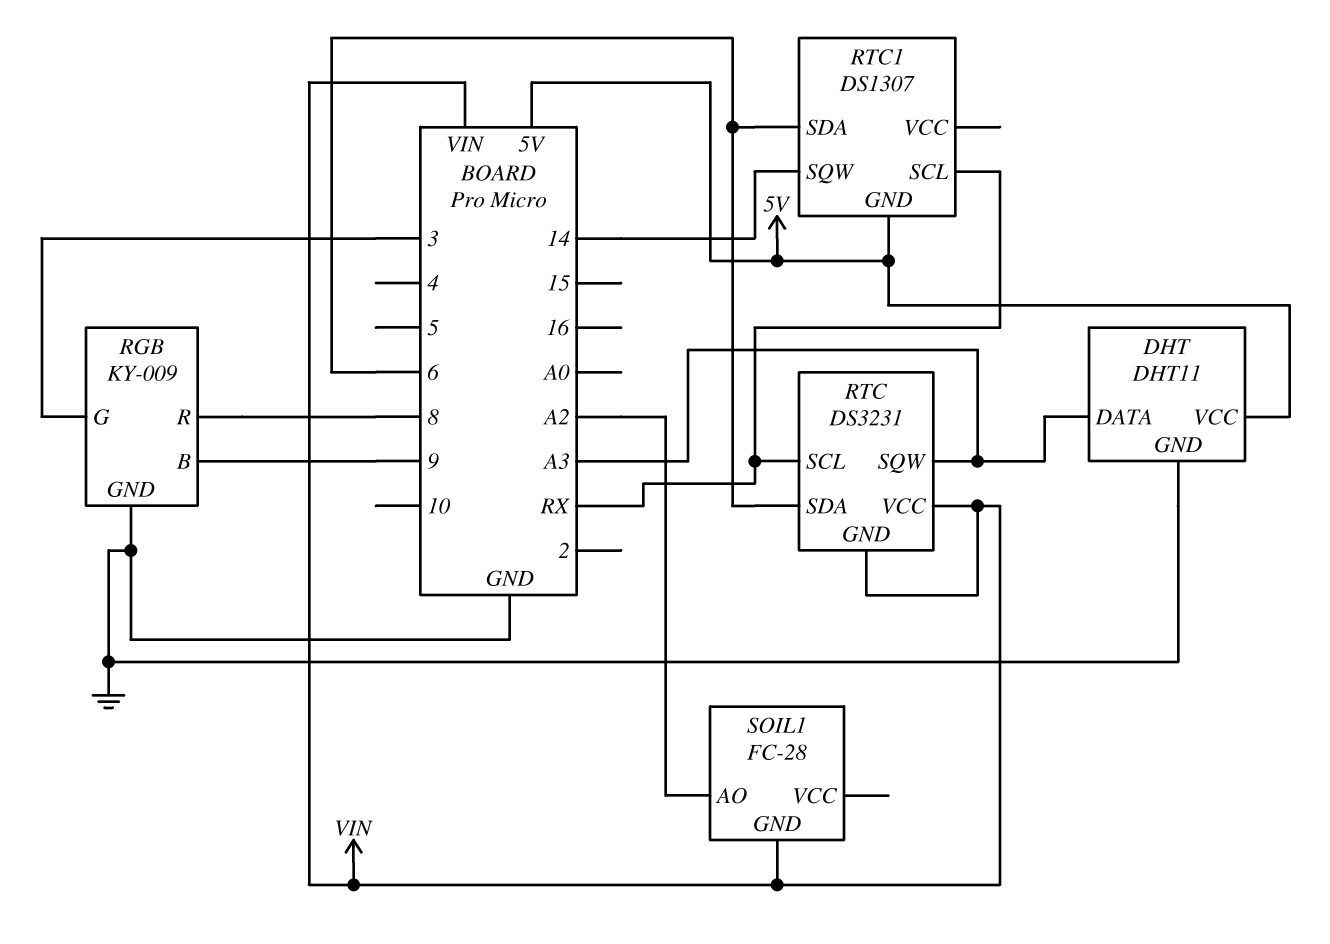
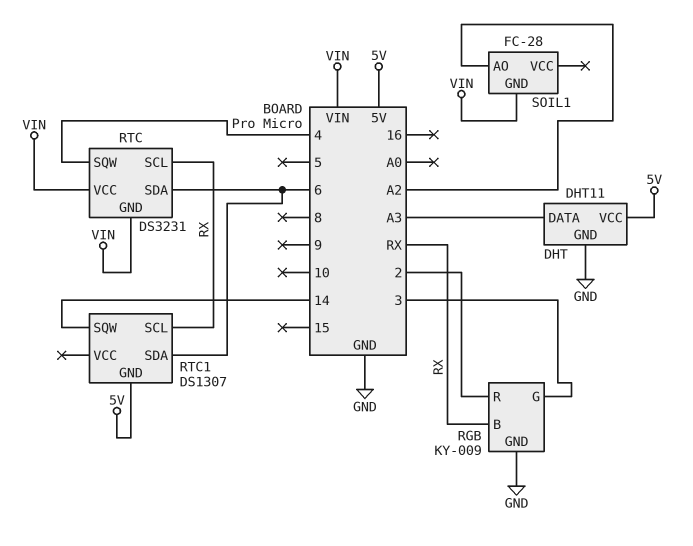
RGB pin B: 9 -> RX
RGB pin R: 8 -> 2
RTC pin SQW: A3 -> 4

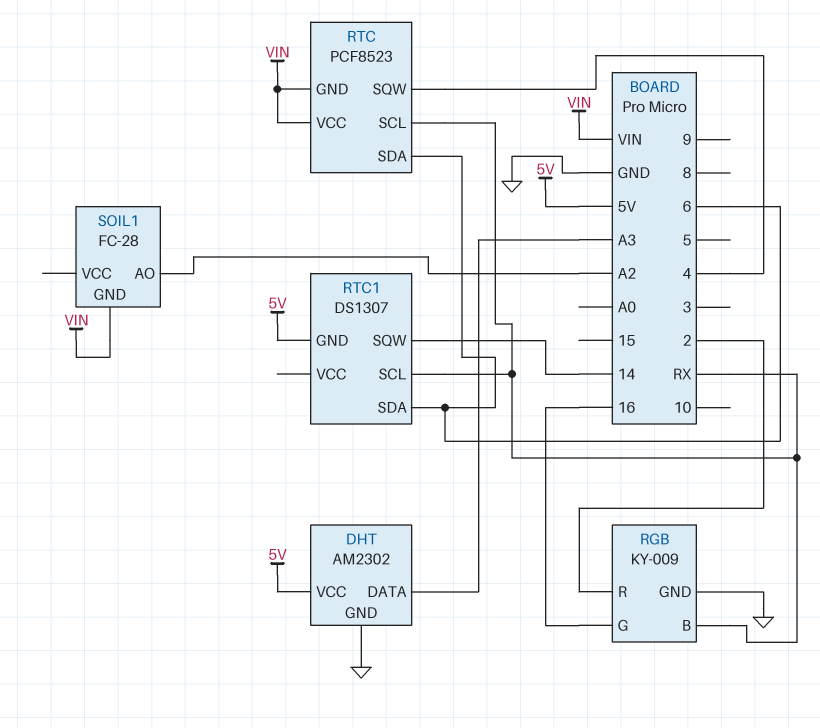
DHT: DHT11 -> AM2302
RGB pin G: 3 -> 16
RTC: DS3231 -> PCF8523

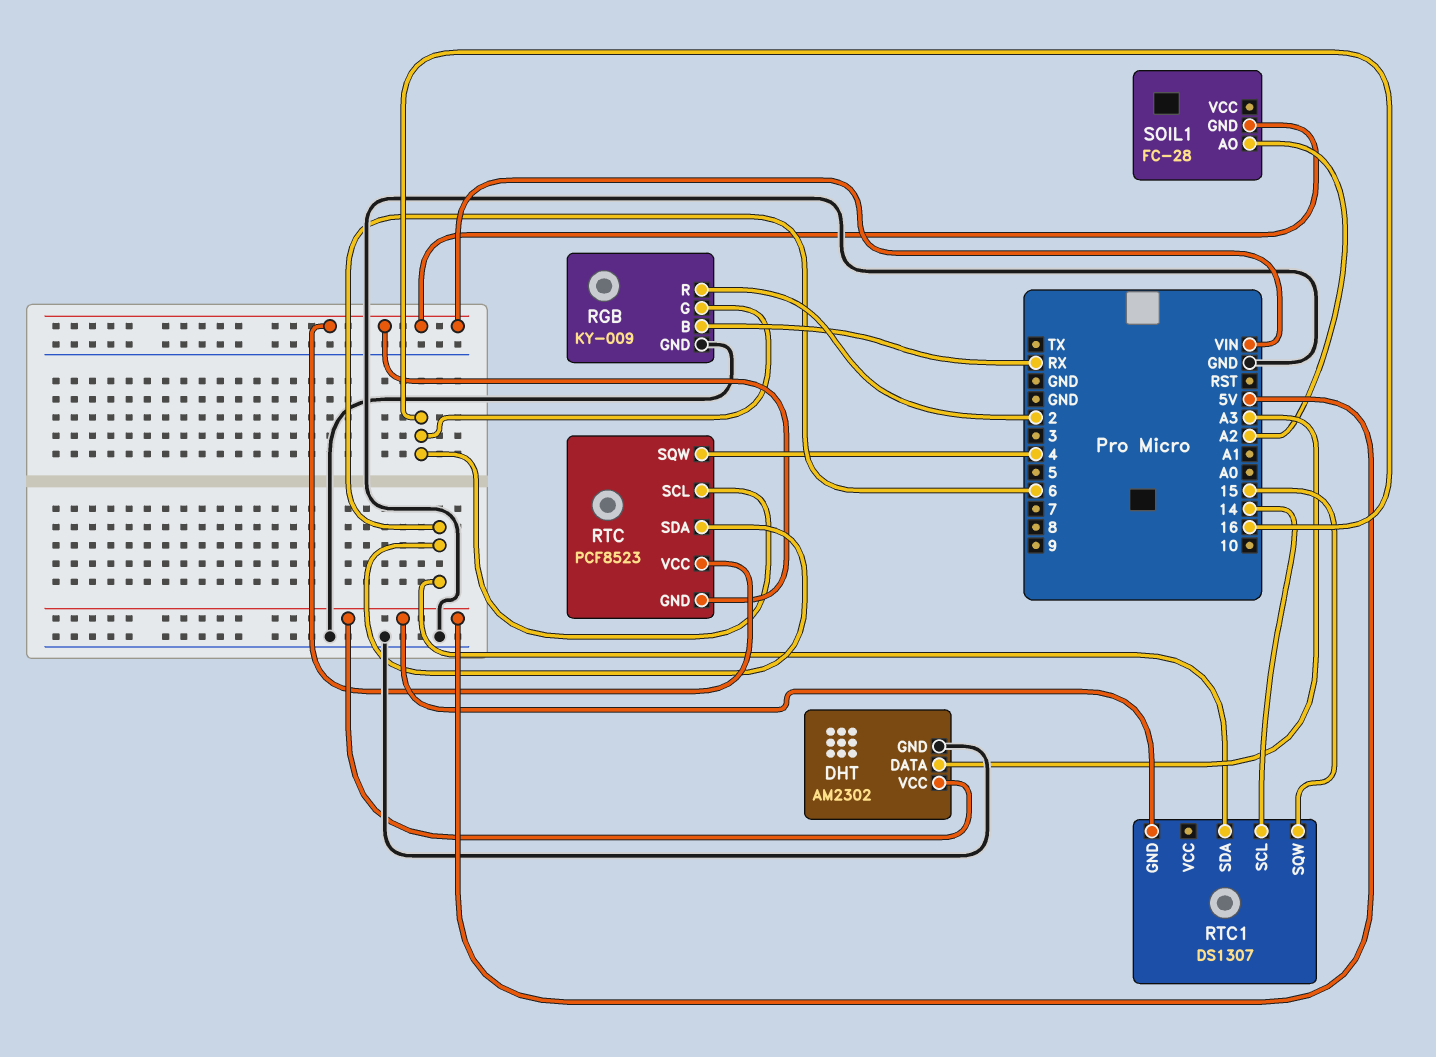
RTC pin SCL: RX -> 16
RTC1 pin SCL: RX -> 14
RTC1 pin SQW: 14 -> 15

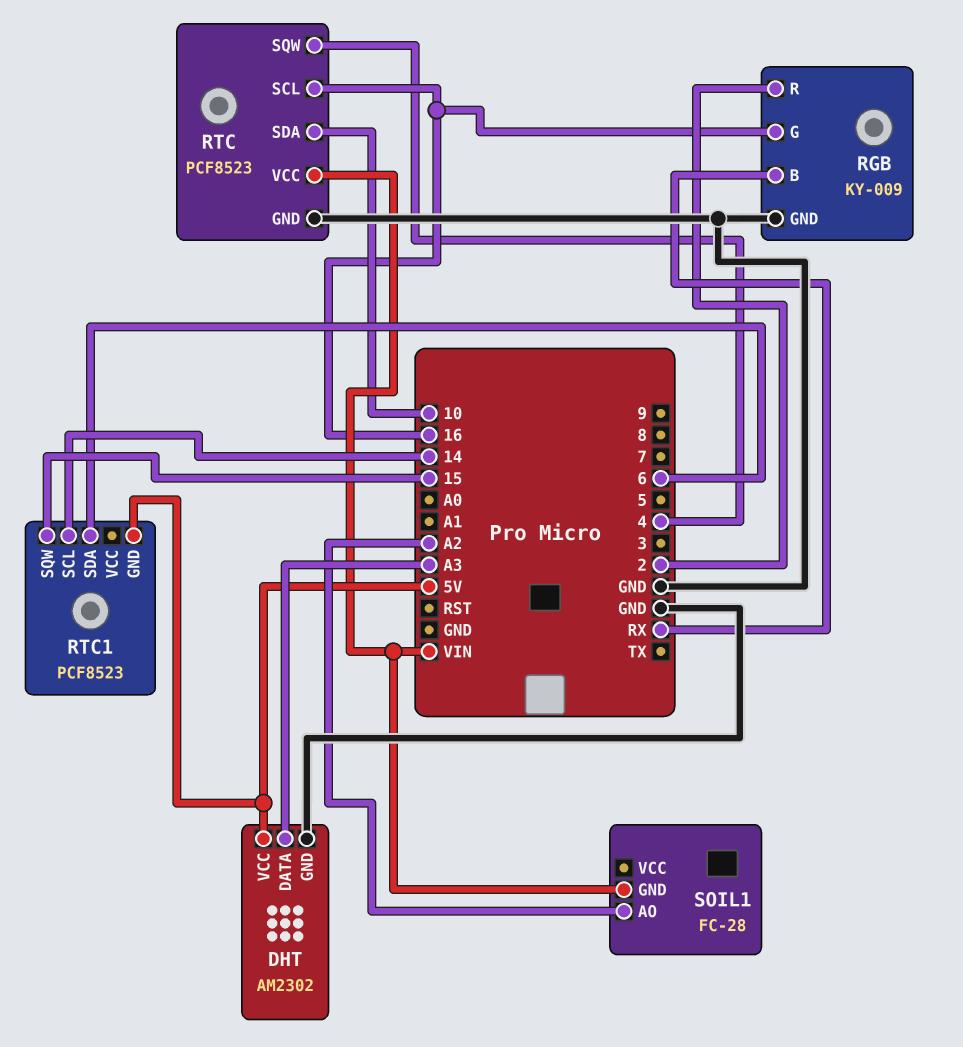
RTC pin GND: VIN -> GND
RTC pin SDA: 6 -> 10
RTC1: DS1307 -> PCF8523

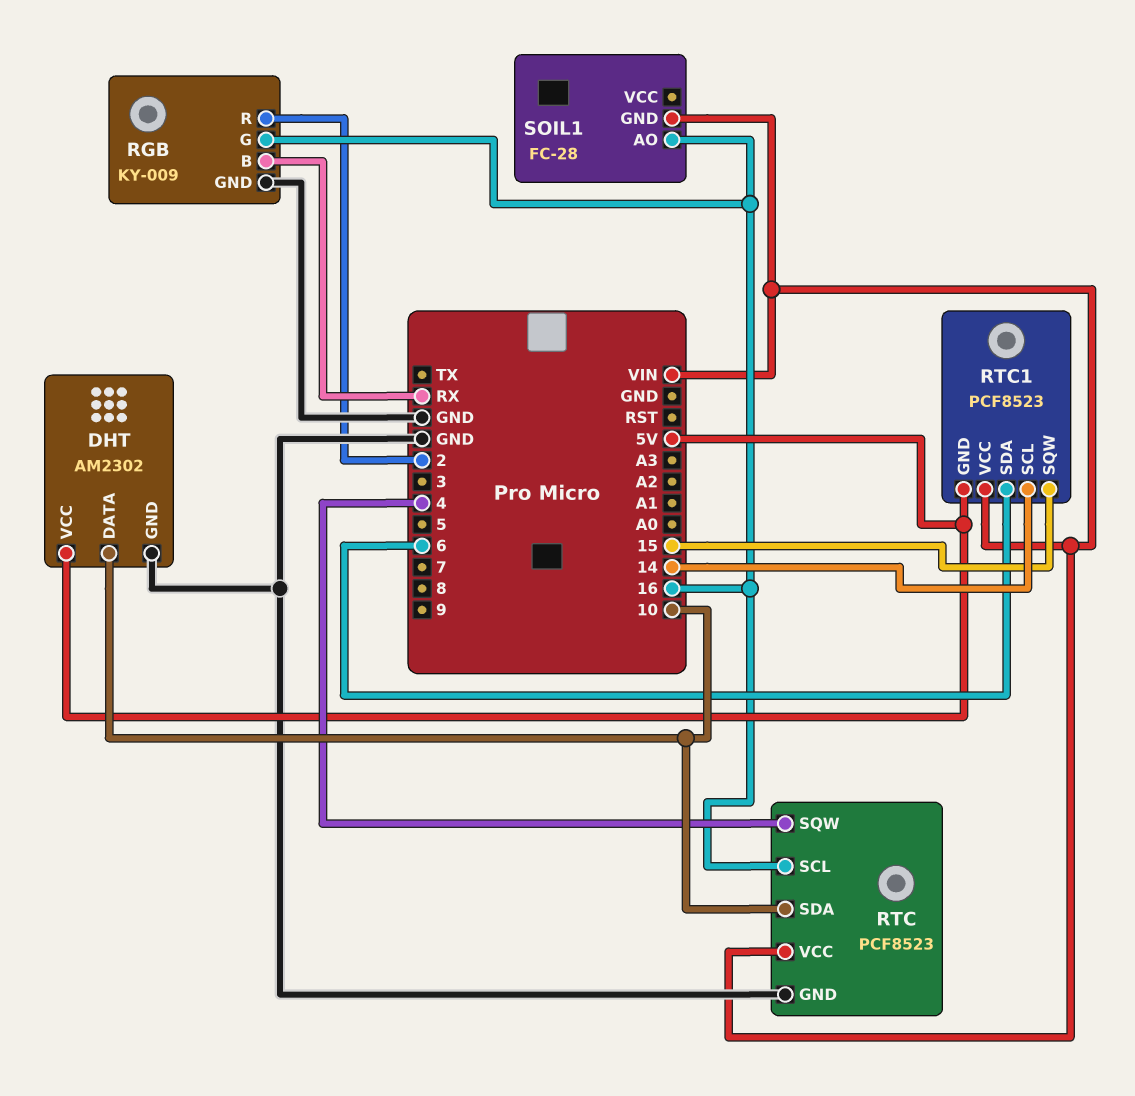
DHT pin DATA: A3 -> 10
RTC1 pin VCC: none -> VIN
SOIL1 pin AO: A2 -> 16

